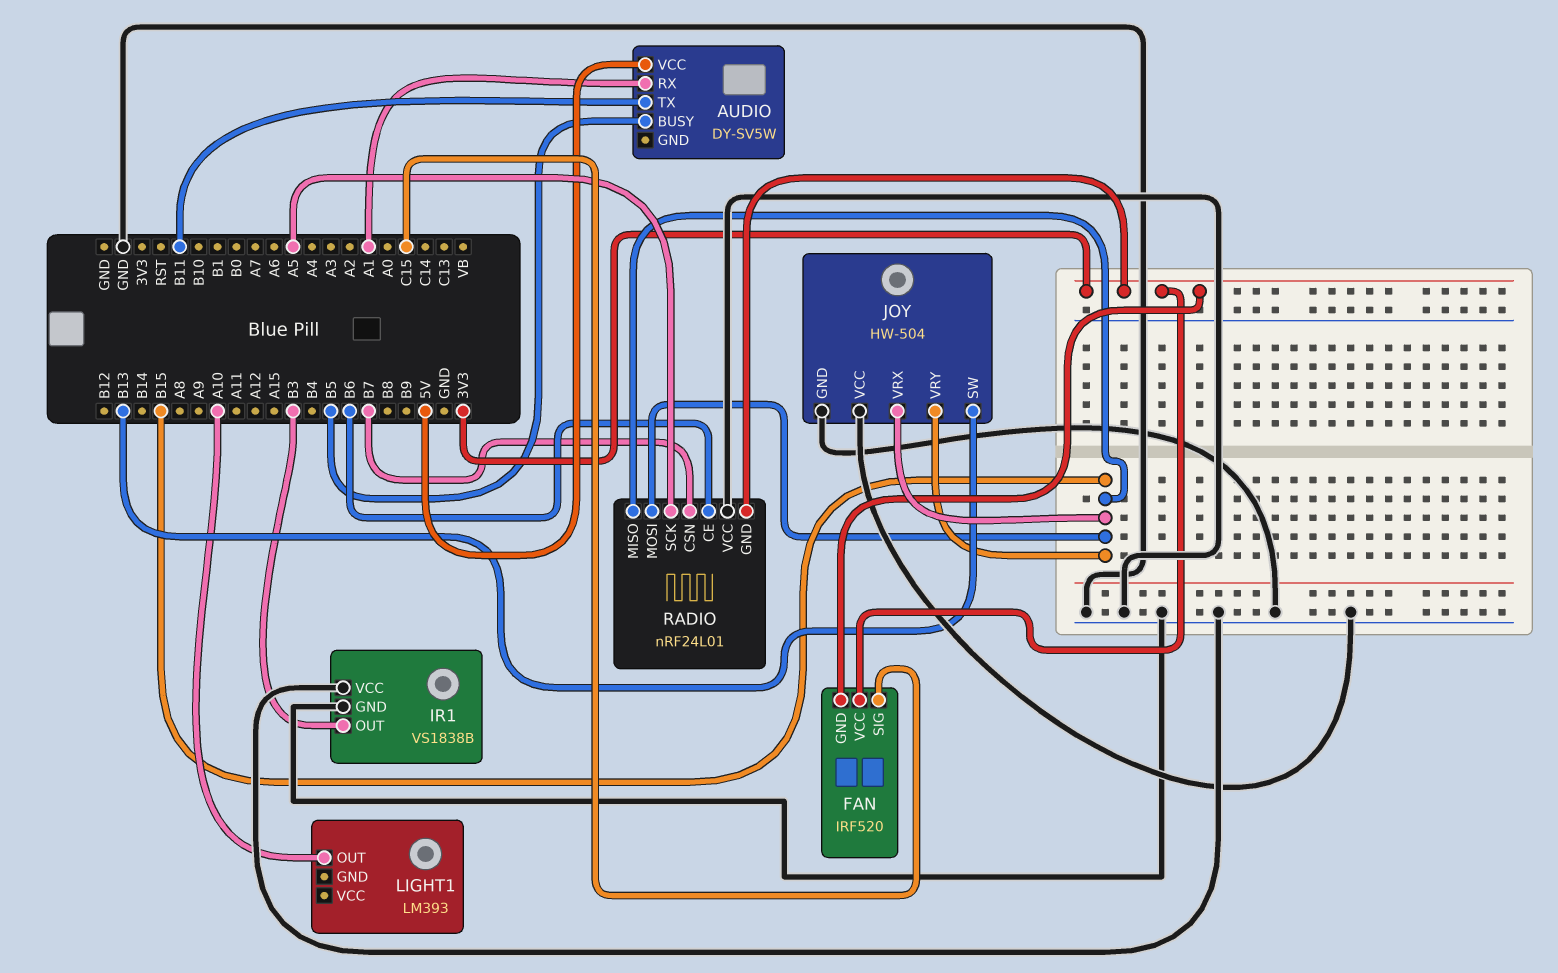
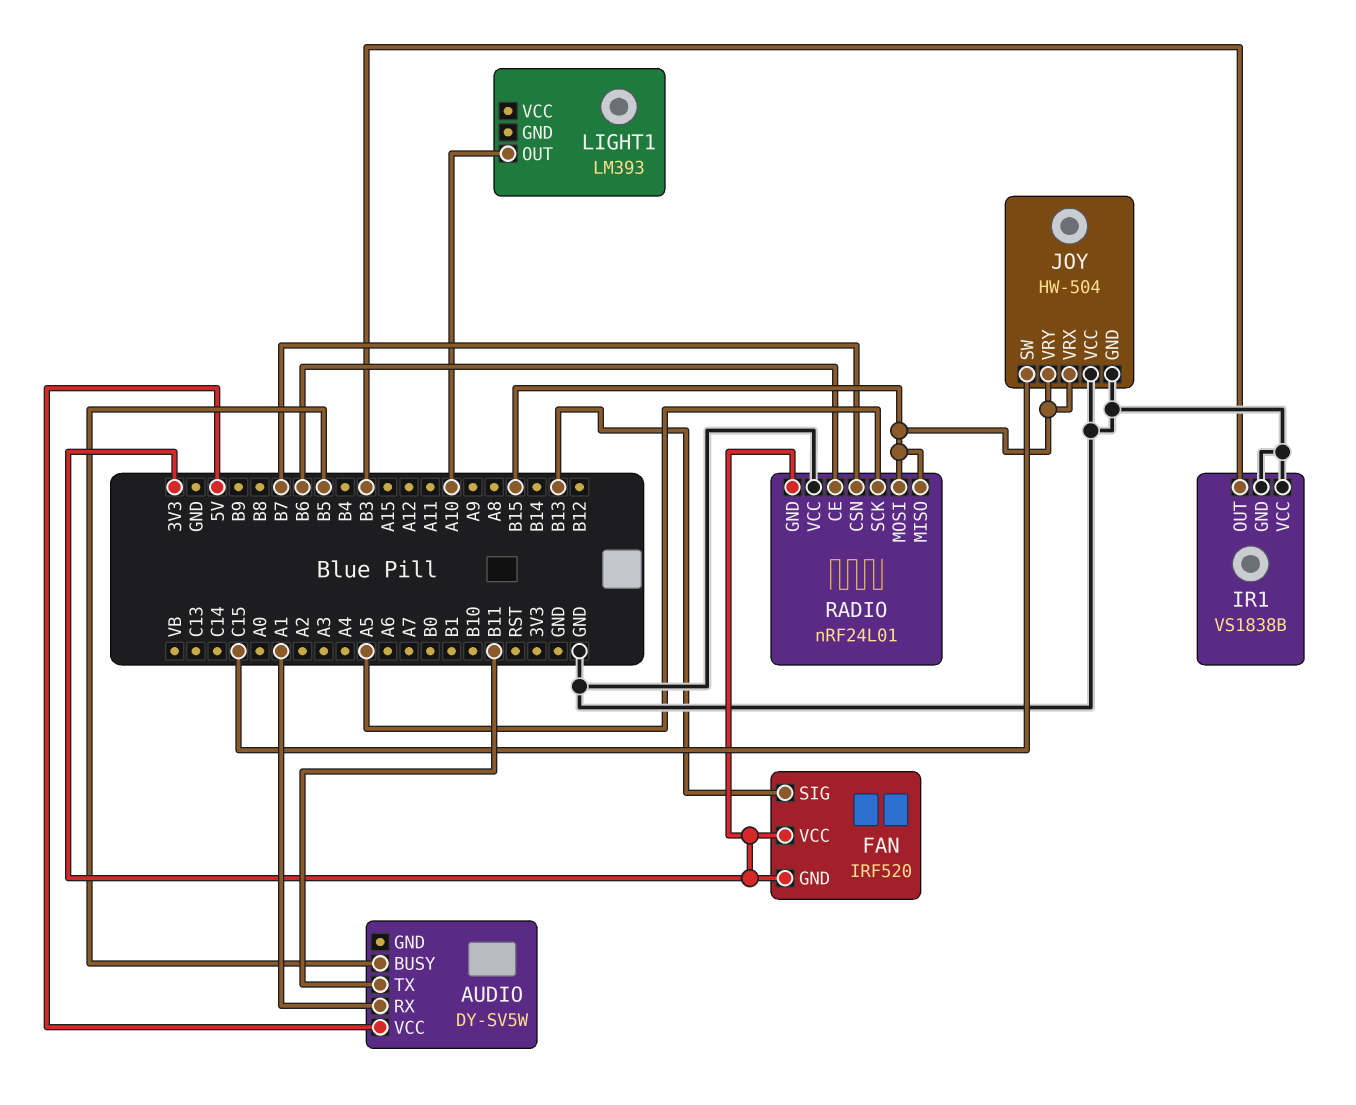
FAN pin SIG: C15 -> B13
JOY pin SW: B13 -> C15

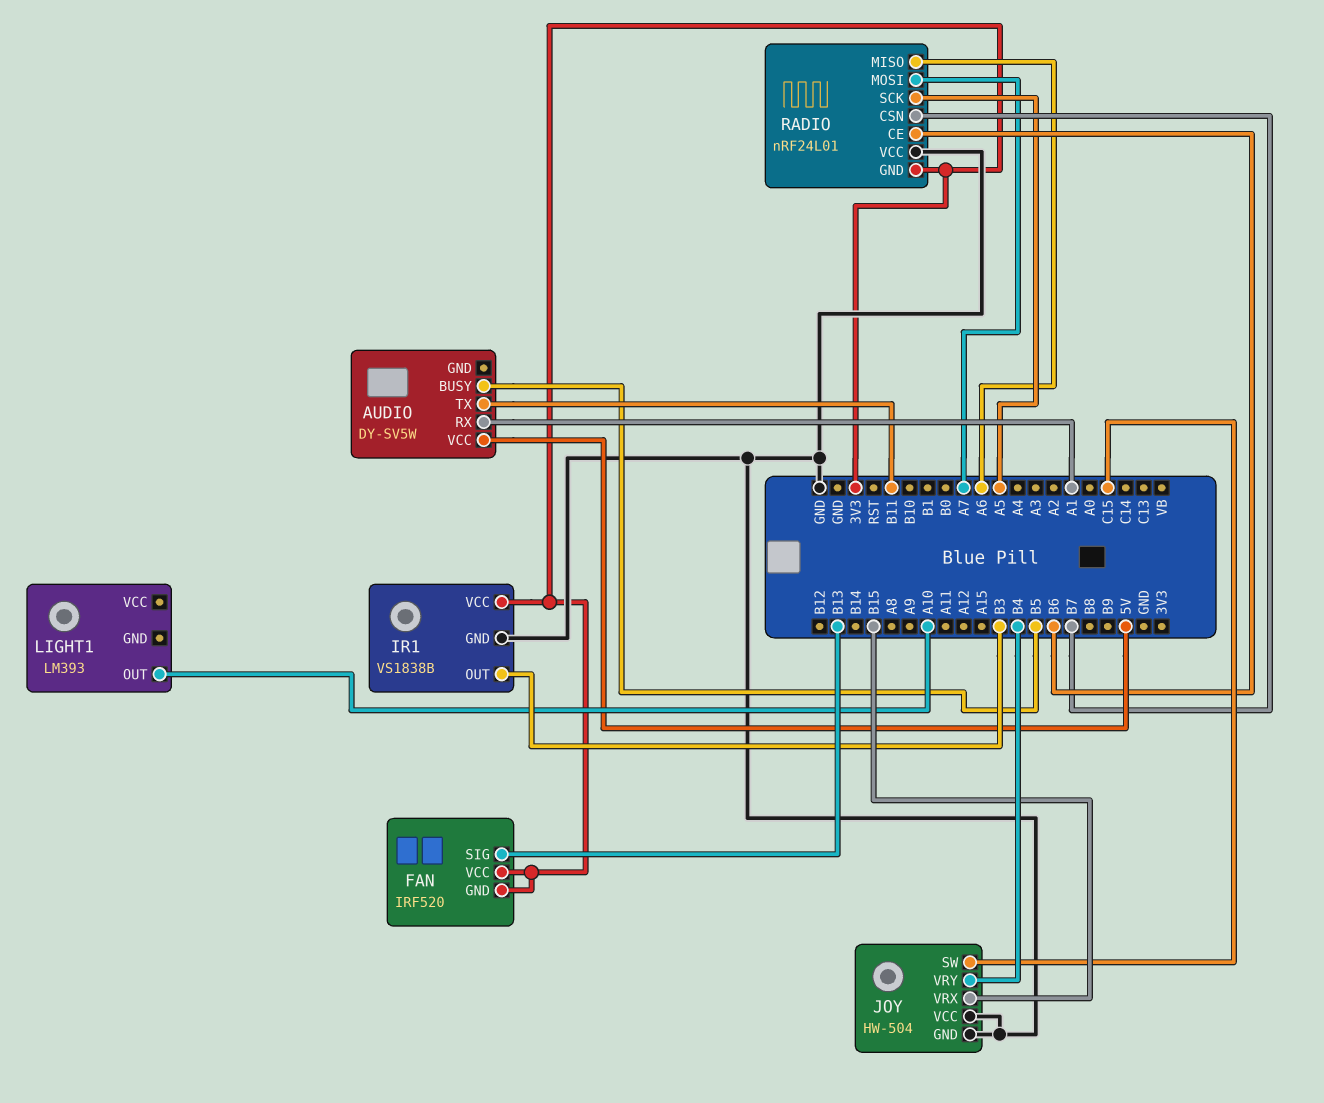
IR1 pin VCC: GND -> 3V3
JOY pin VRY: B15 -> B4
RADIO pin MISO: B15 -> A6
RADIO pin MOSI: B15 -> A7

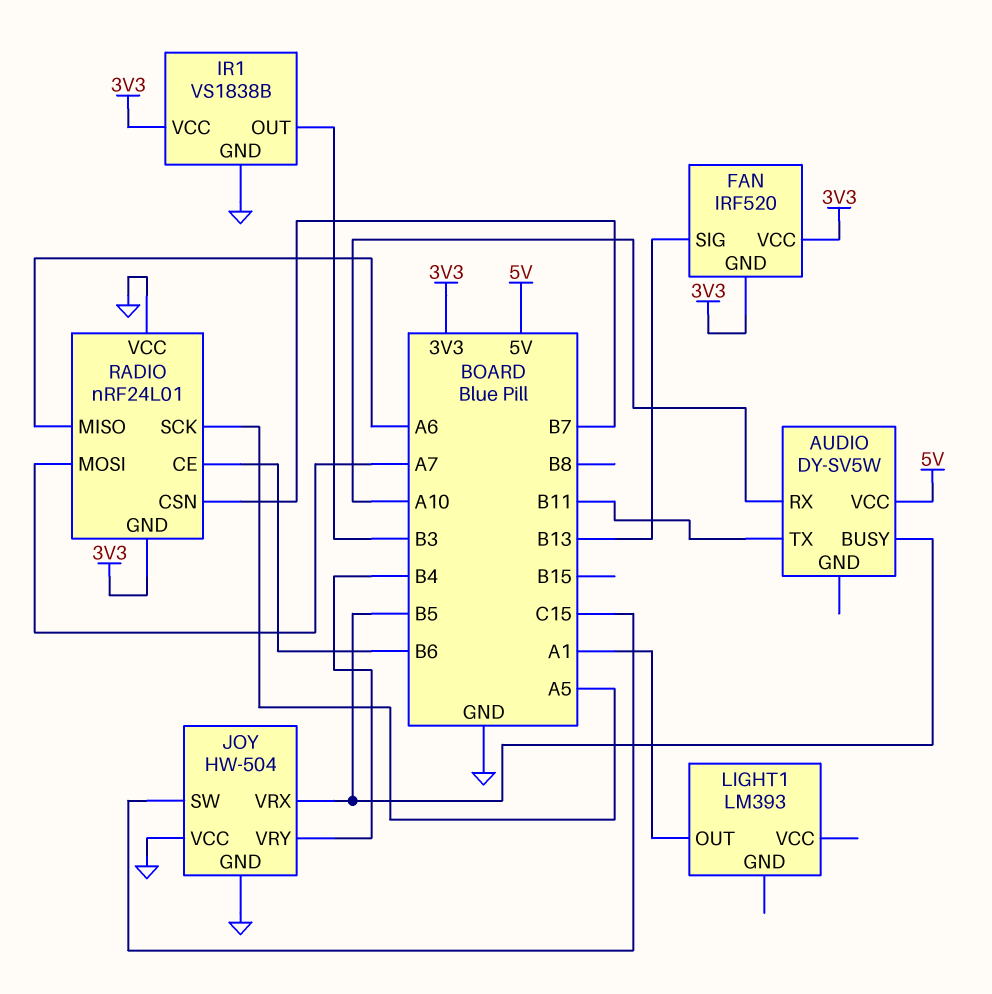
AUDIO pin RX: A1 -> A10
JOY pin VRX: B15 -> B5
LIGHT1 pin OUT: A10 -> A1

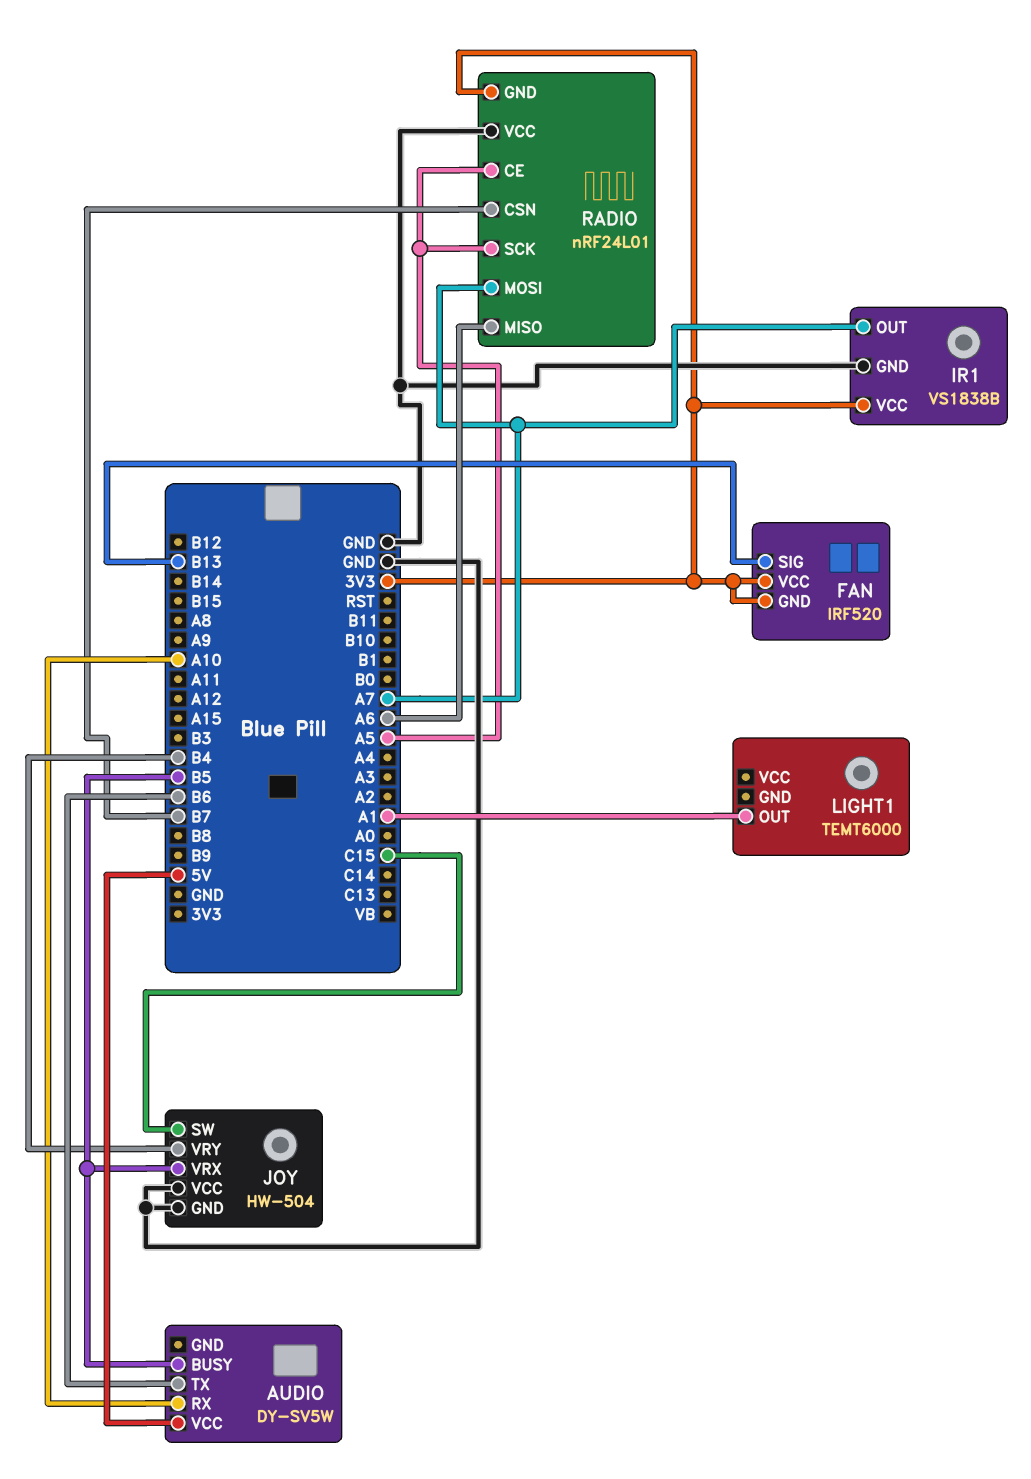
AUDIO pin TX: B11 -> B6
IR1 pin OUT: B3 -> A7
LIGHT1: LM393 -> TEMT6000
RADIO pin CE: B6 -> A5

